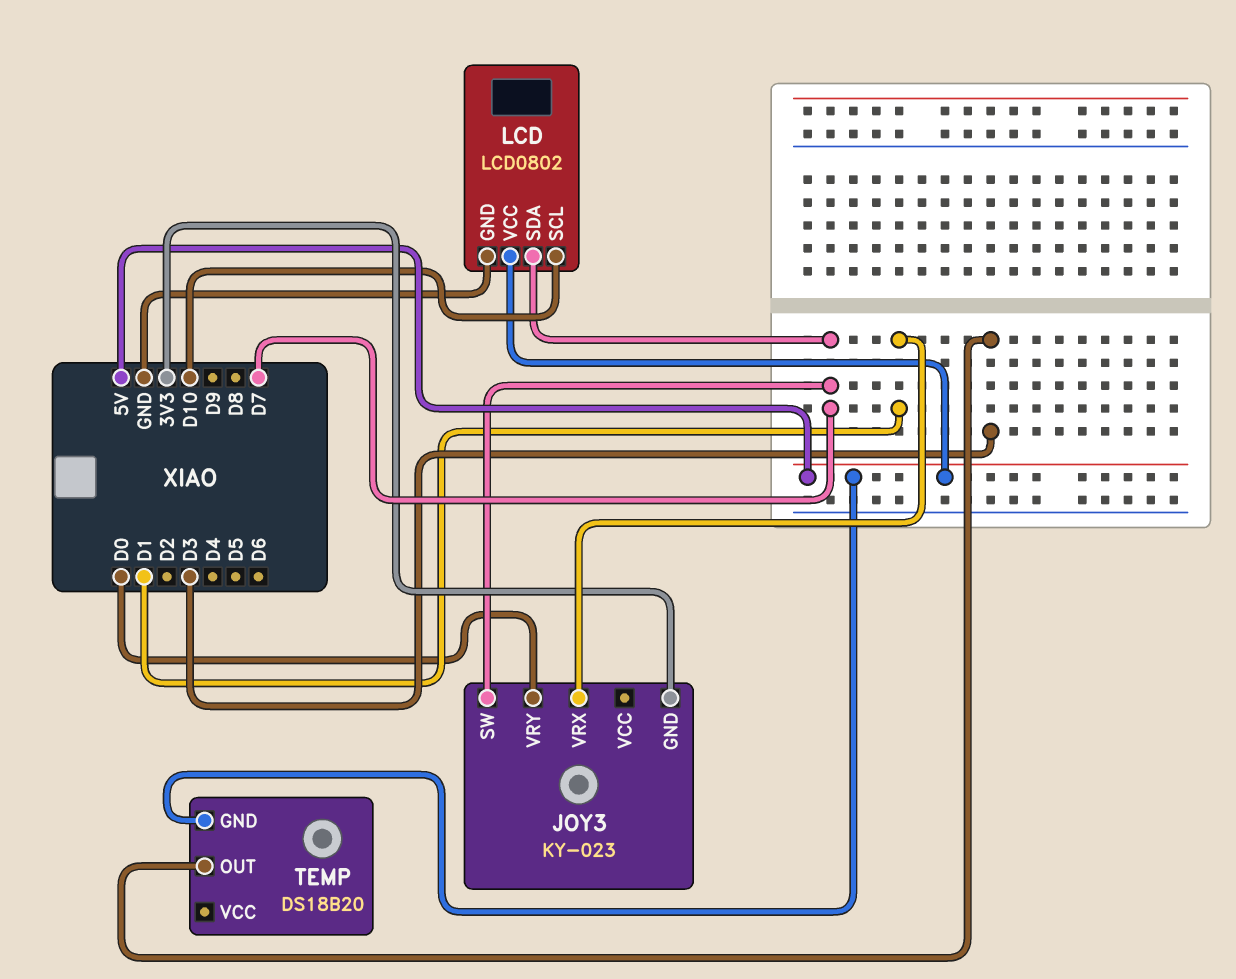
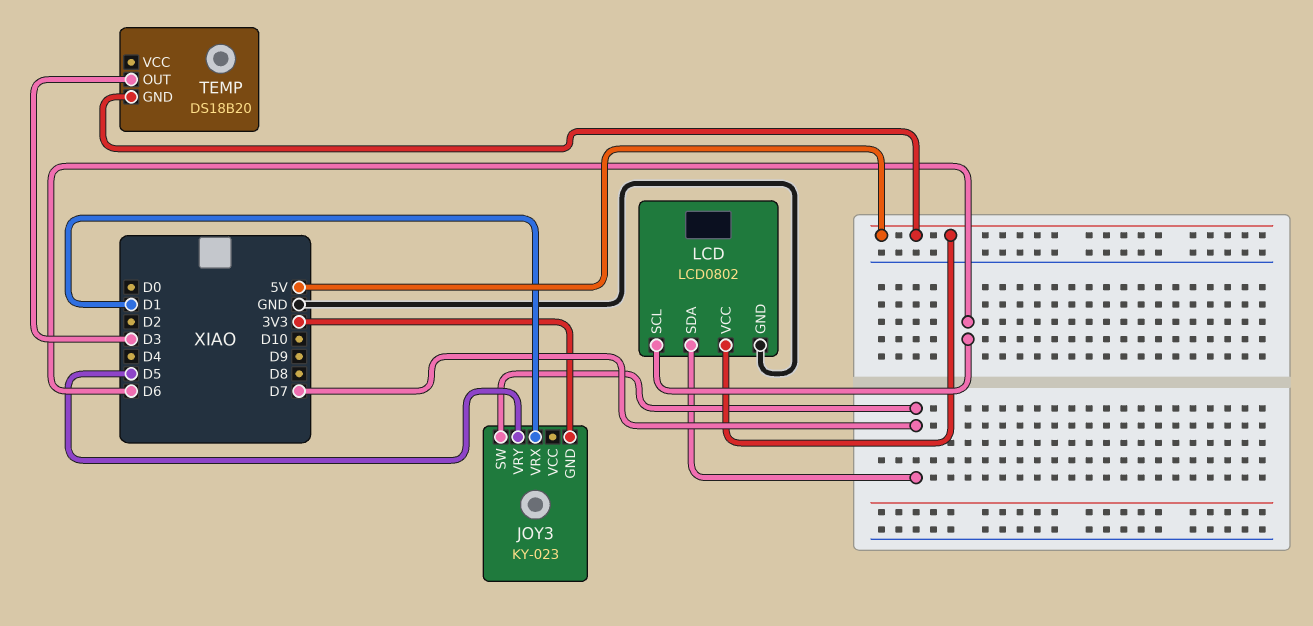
JOY3 pin VRY: D0 -> D5
LCD pin SCL: D10 -> D6

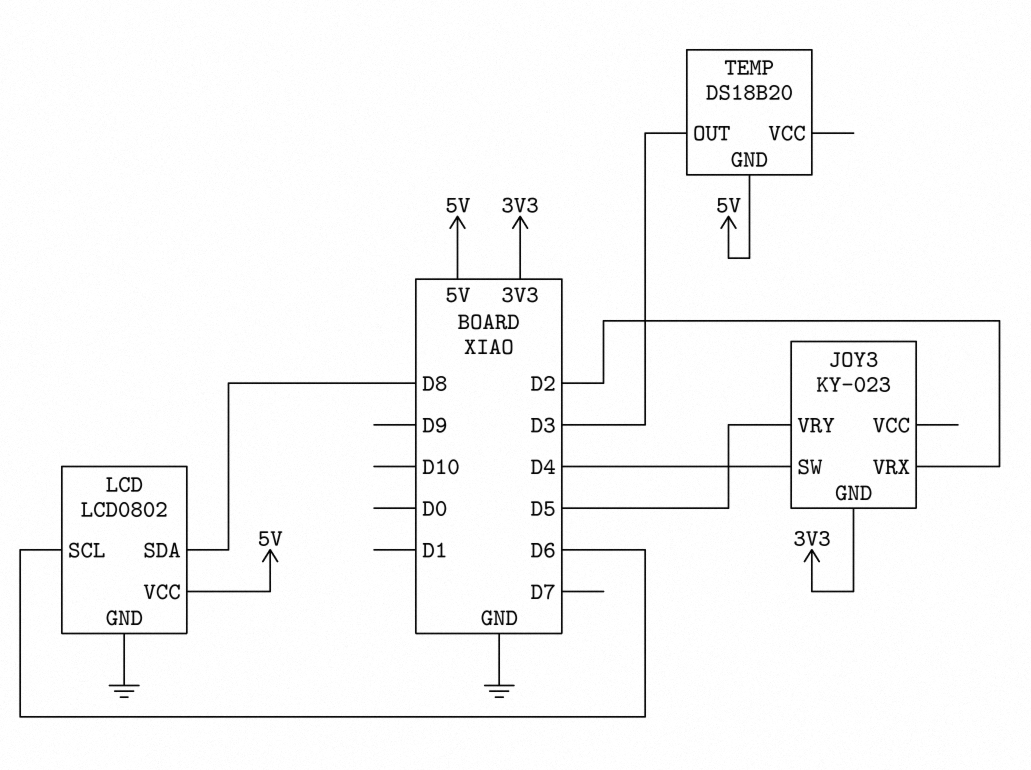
JOY3 pin SW: D7 -> D4
JOY3 pin VRX: D1 -> D2
LCD pin SDA: D7 -> D8

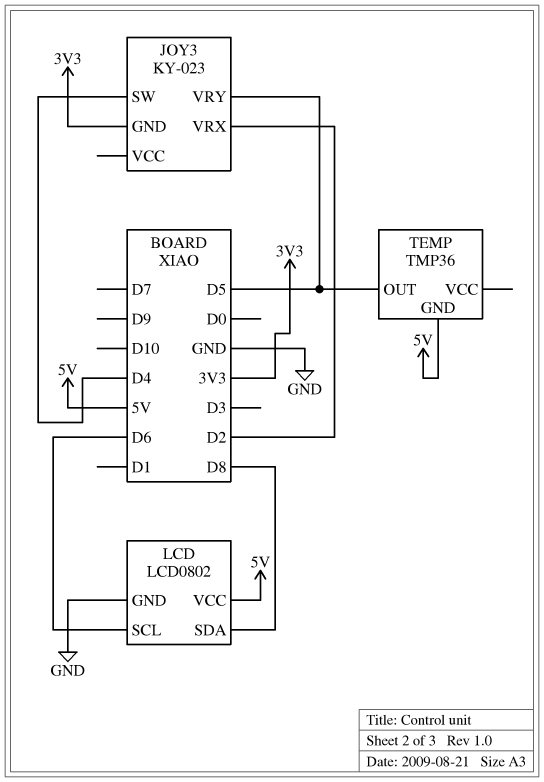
TEMP: DS18B20 -> TMP36
TEMP pin OUT: D3 -> D5

